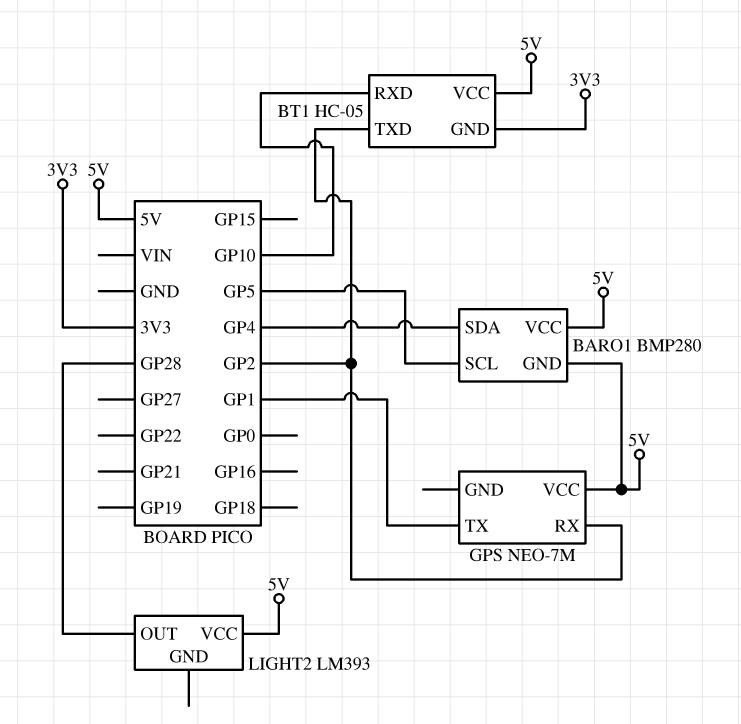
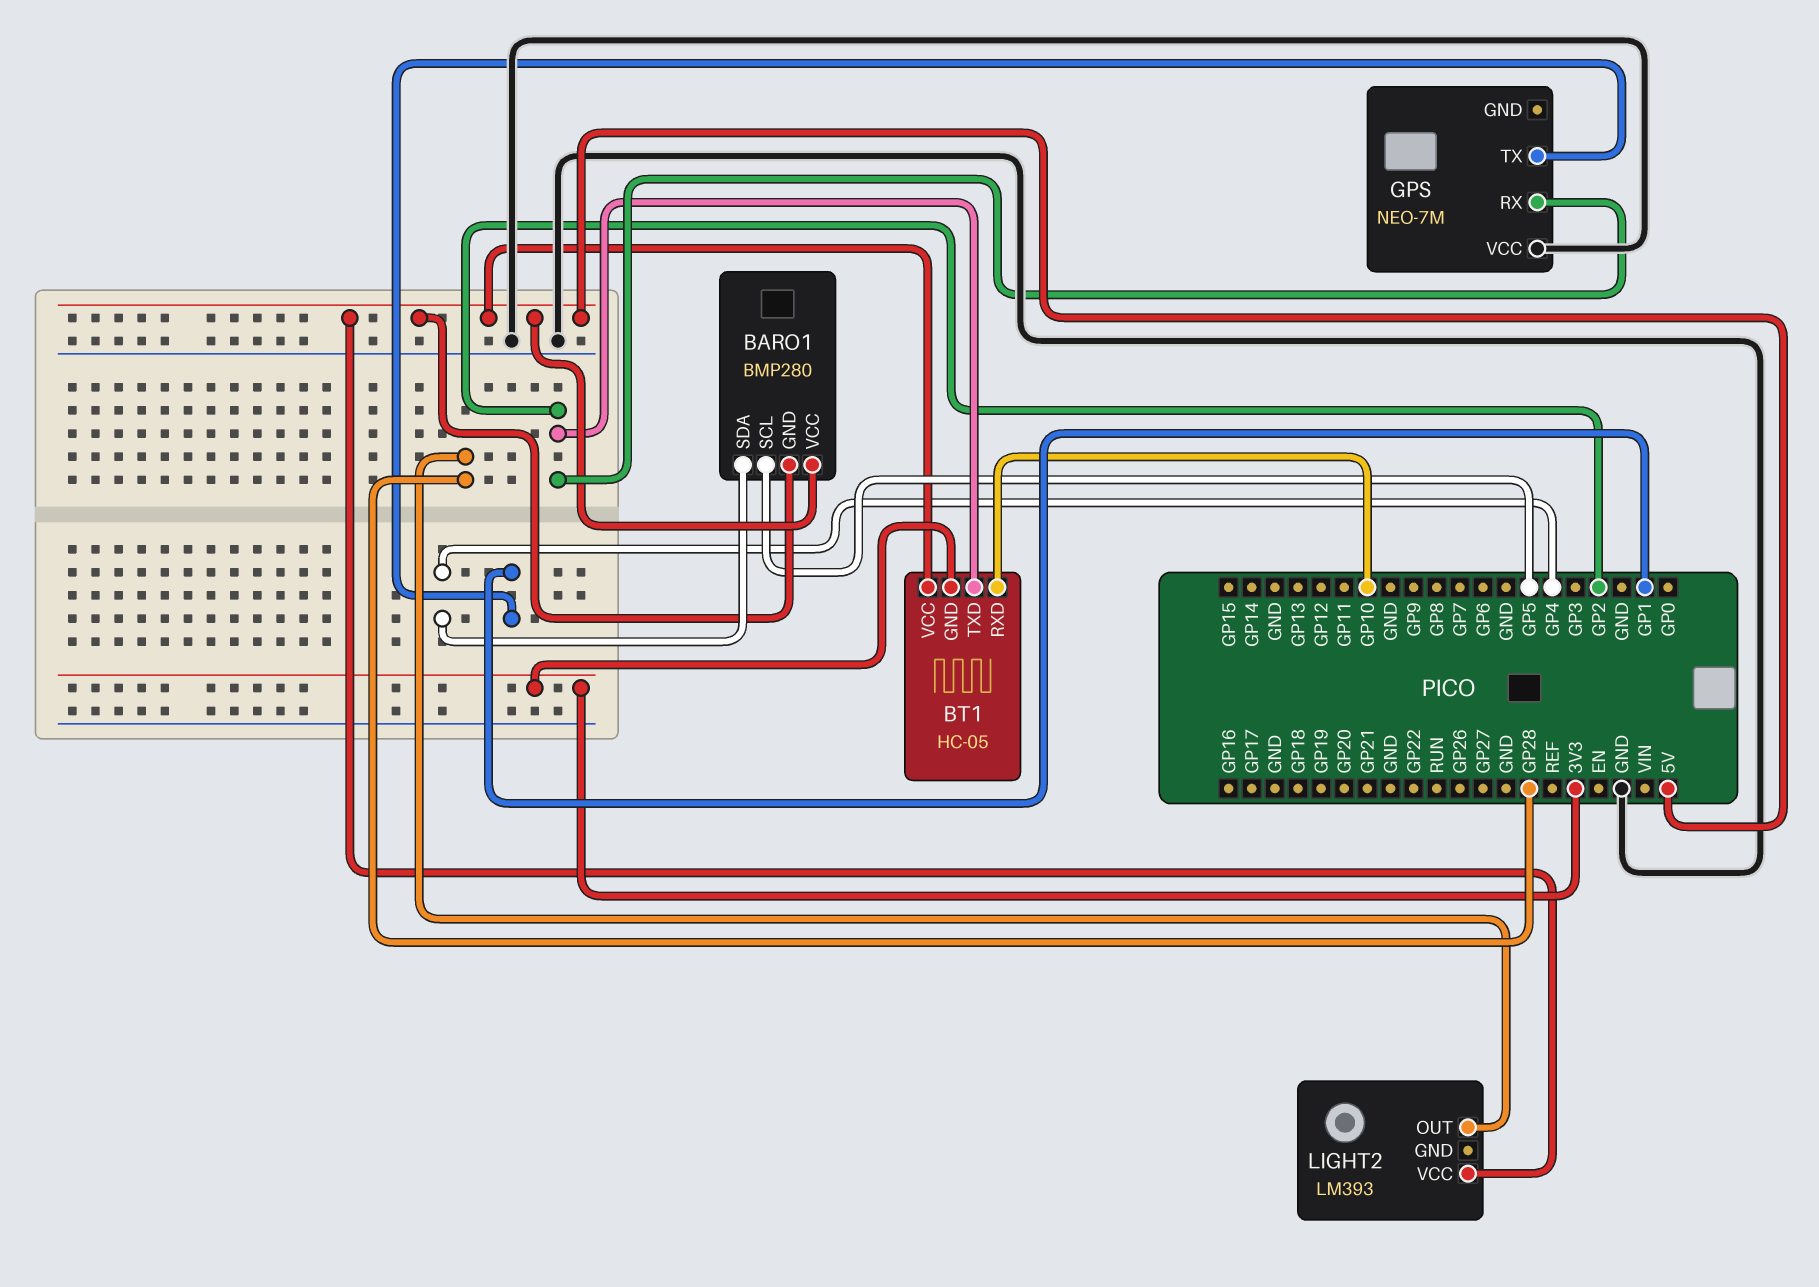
GPS pin VCC: 5V -> GND

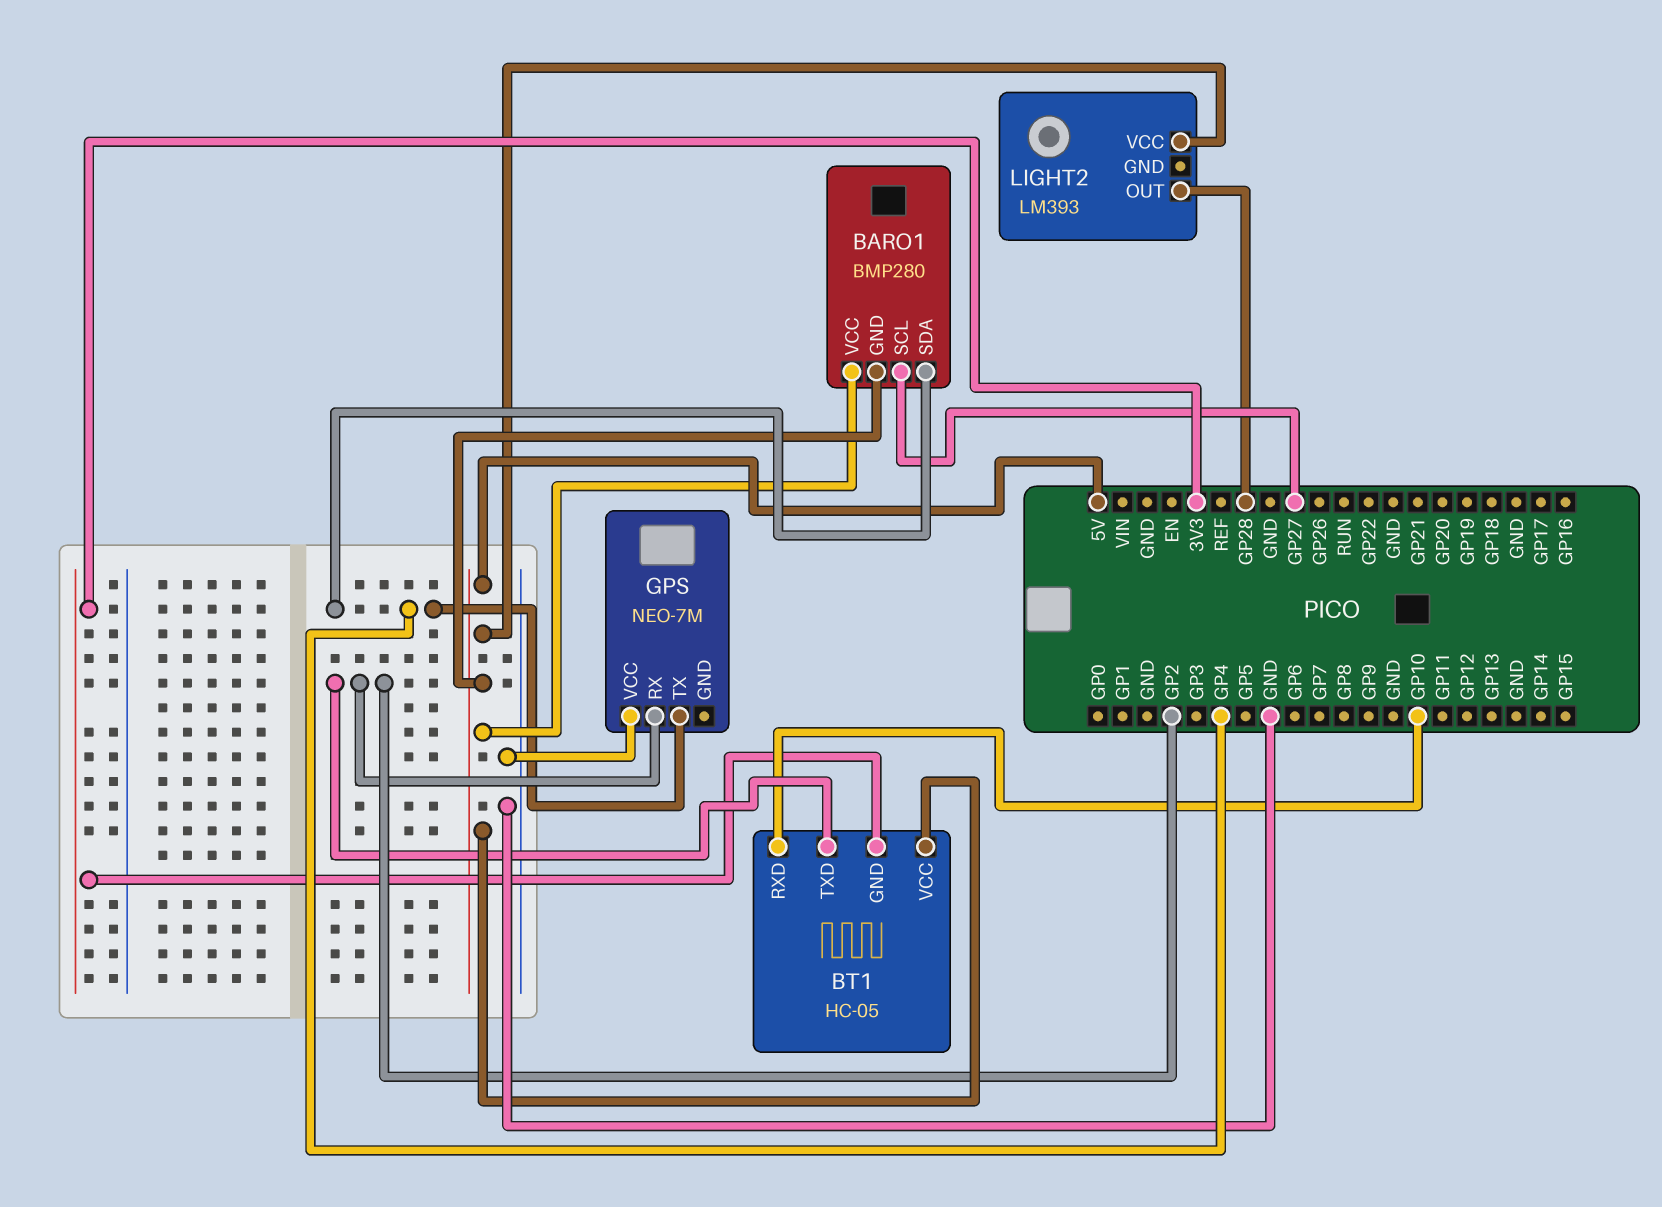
BARO1 pin SCL: GP5 -> GP27
GPS pin TX: GP1 -> GP4

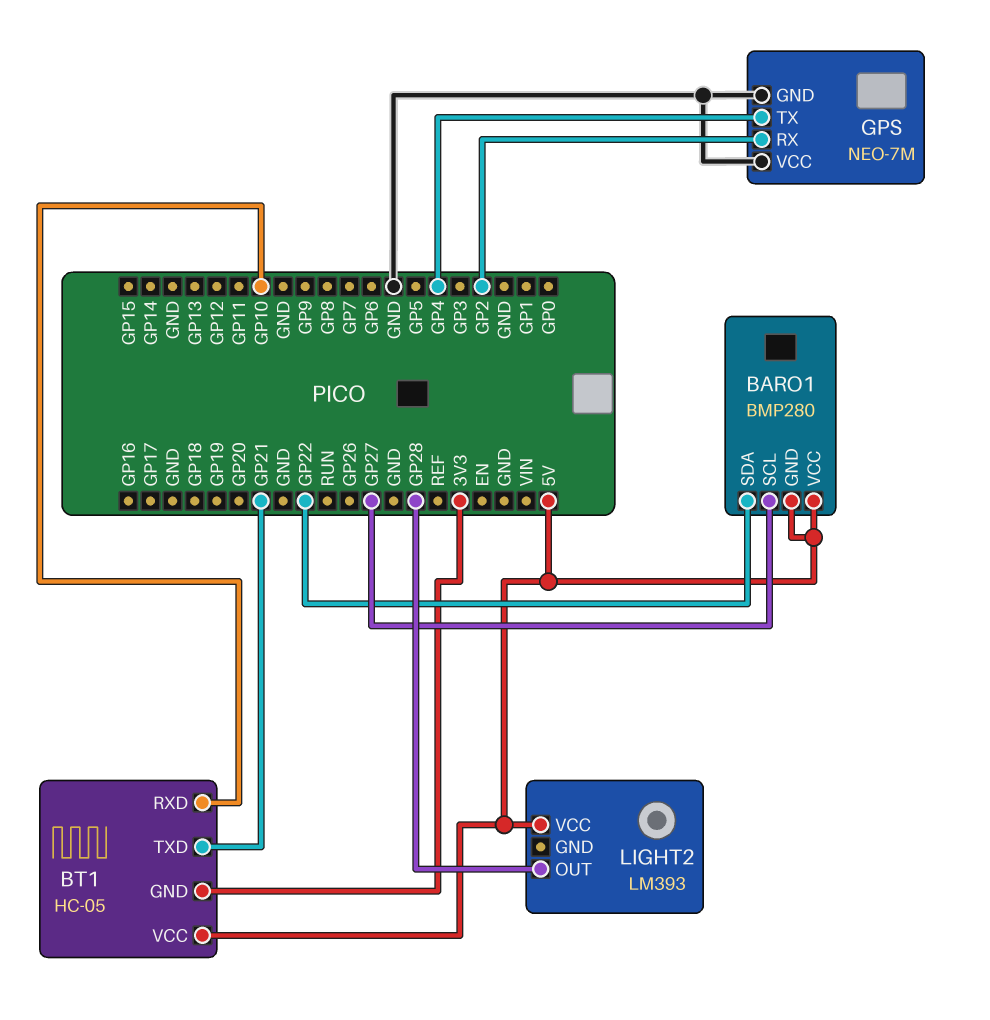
BARO1 pin SDA: GP4 -> GP22
BT1 pin TXD: GP2 -> GP21
GPS pin GND: none -> GND

